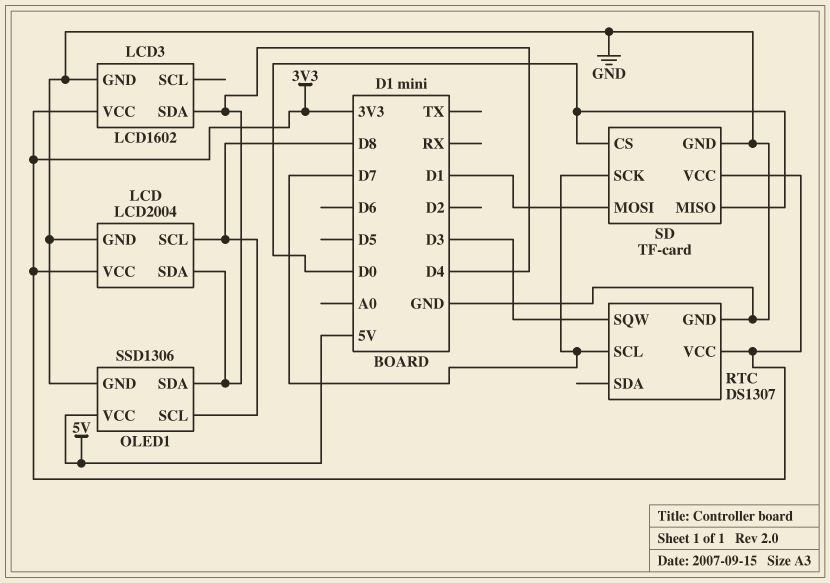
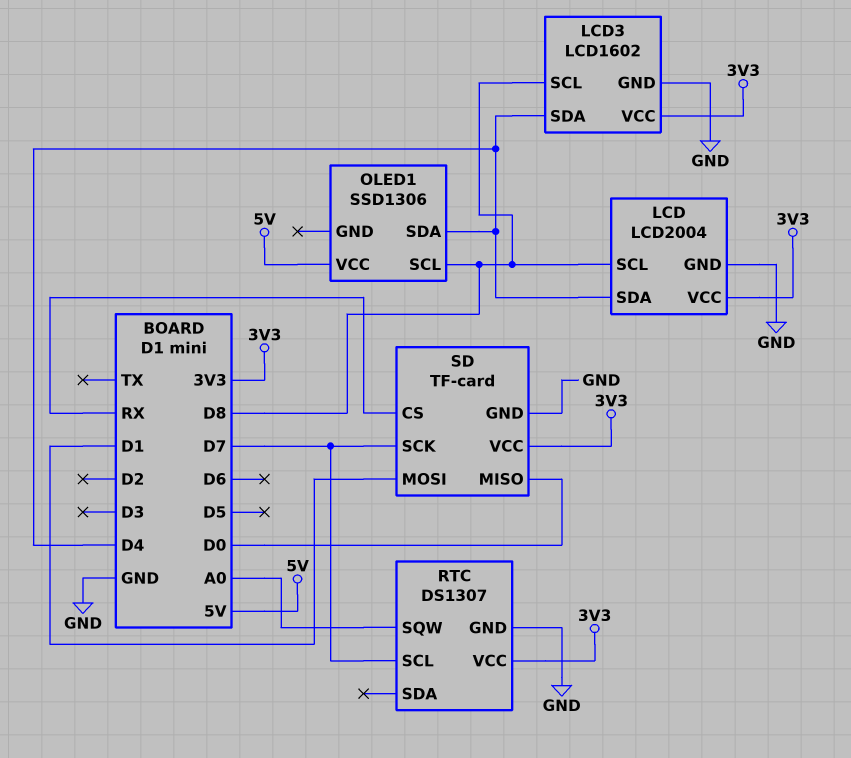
LCD3 pin SCL: none -> D8
OLED1 pin GND: GND -> none
RTC pin SQW: D3 -> A0
SD pin CS: D0 -> RX

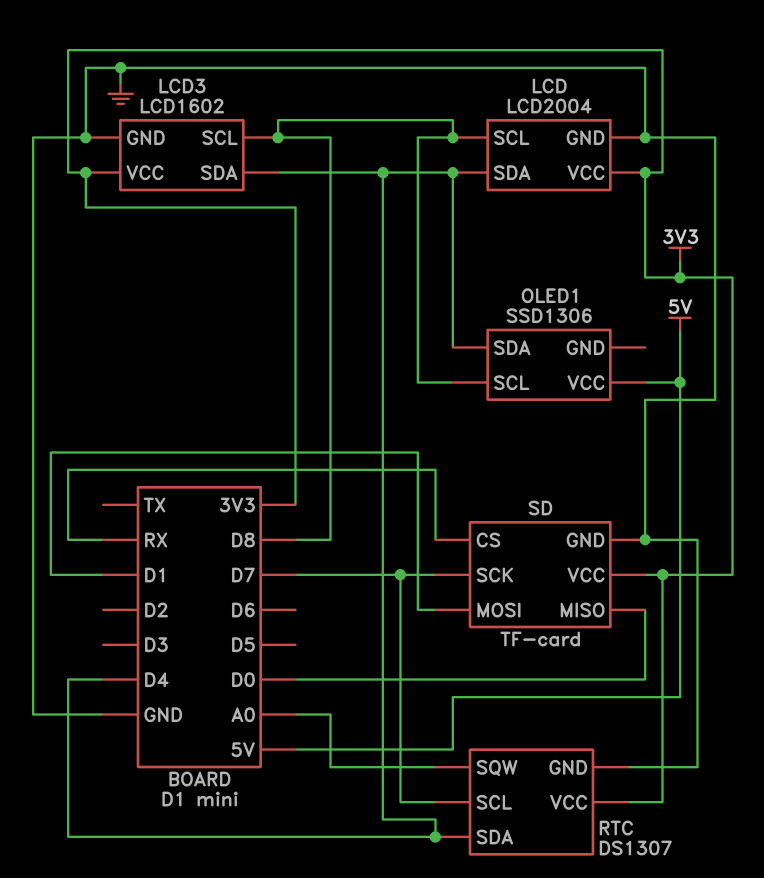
RTC pin SDA: none -> D4

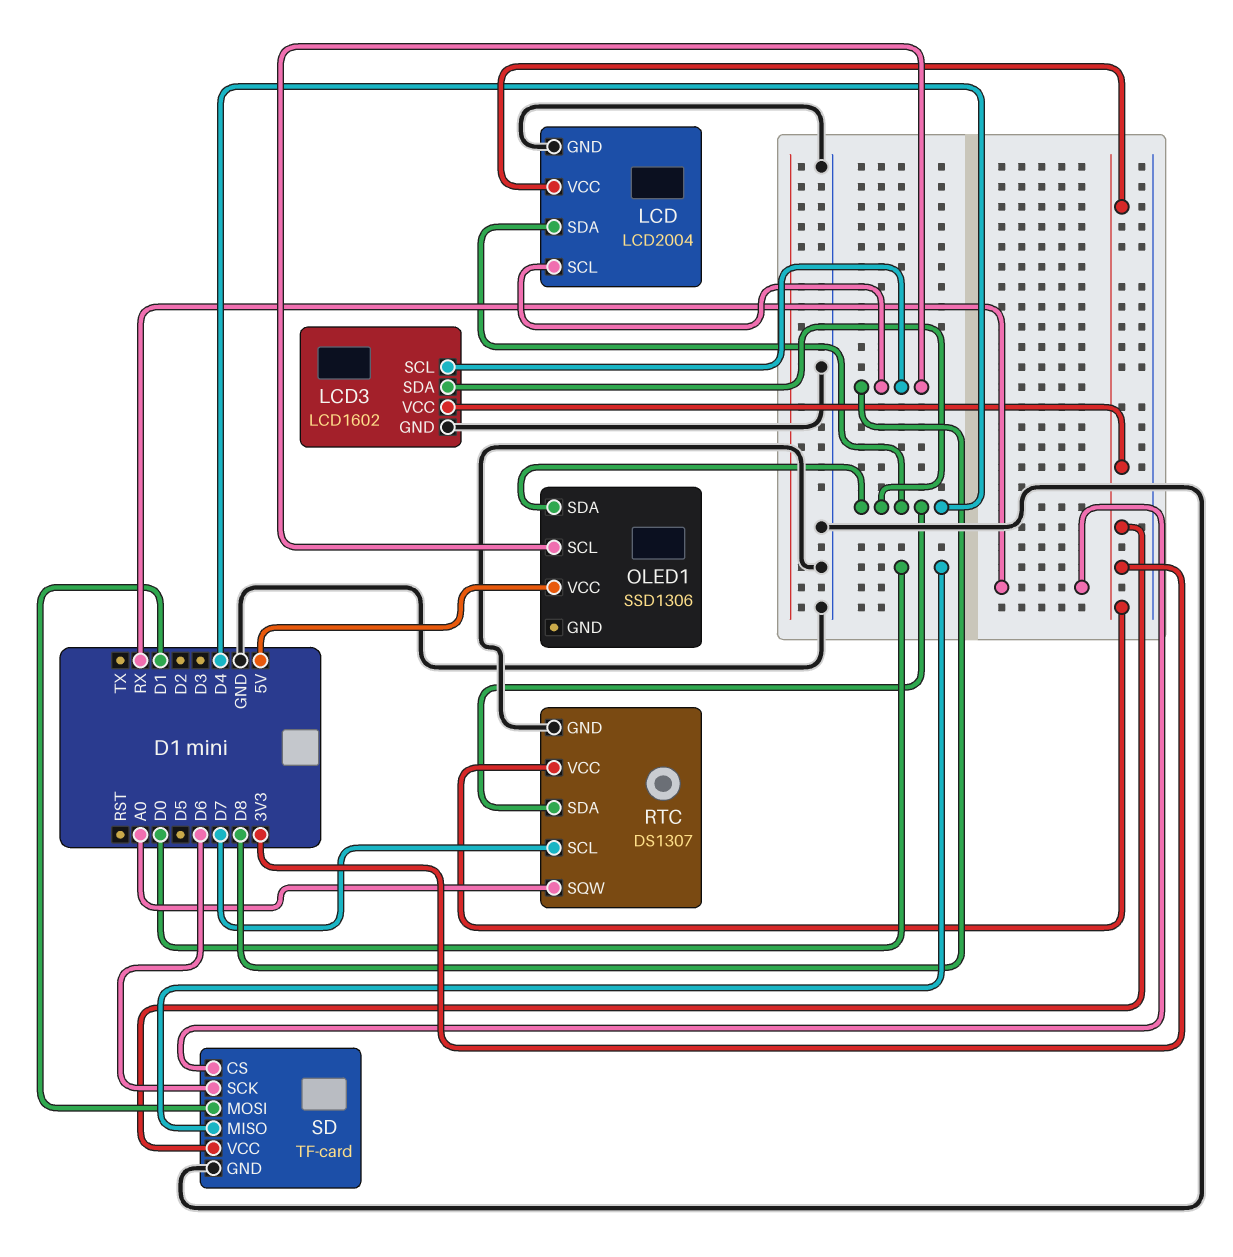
SD pin SCK: D7 -> D6

